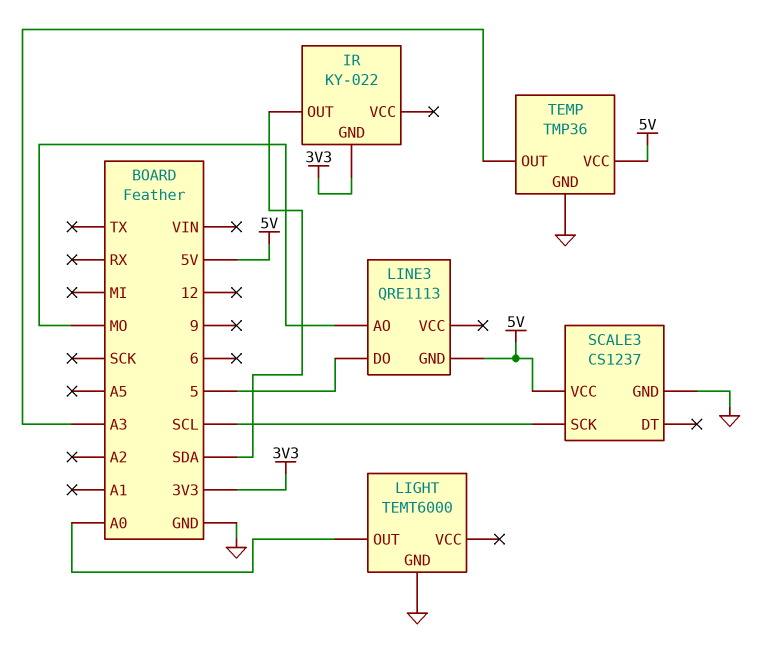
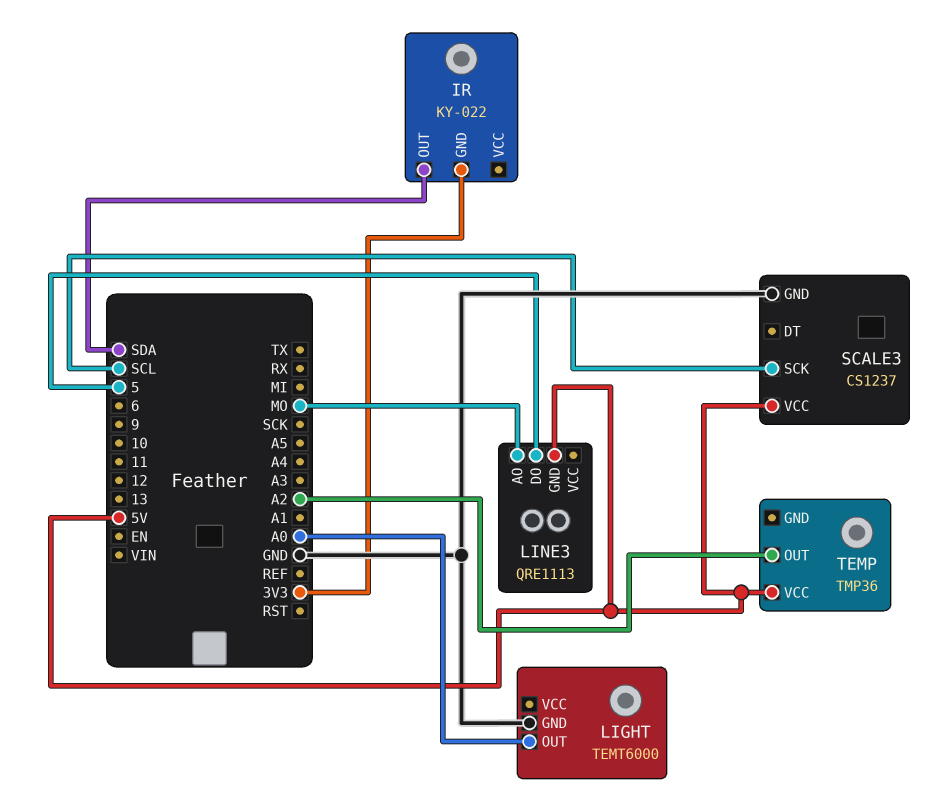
TEMP pin GND: GND -> none
TEMP pin OUT: A3 -> A2

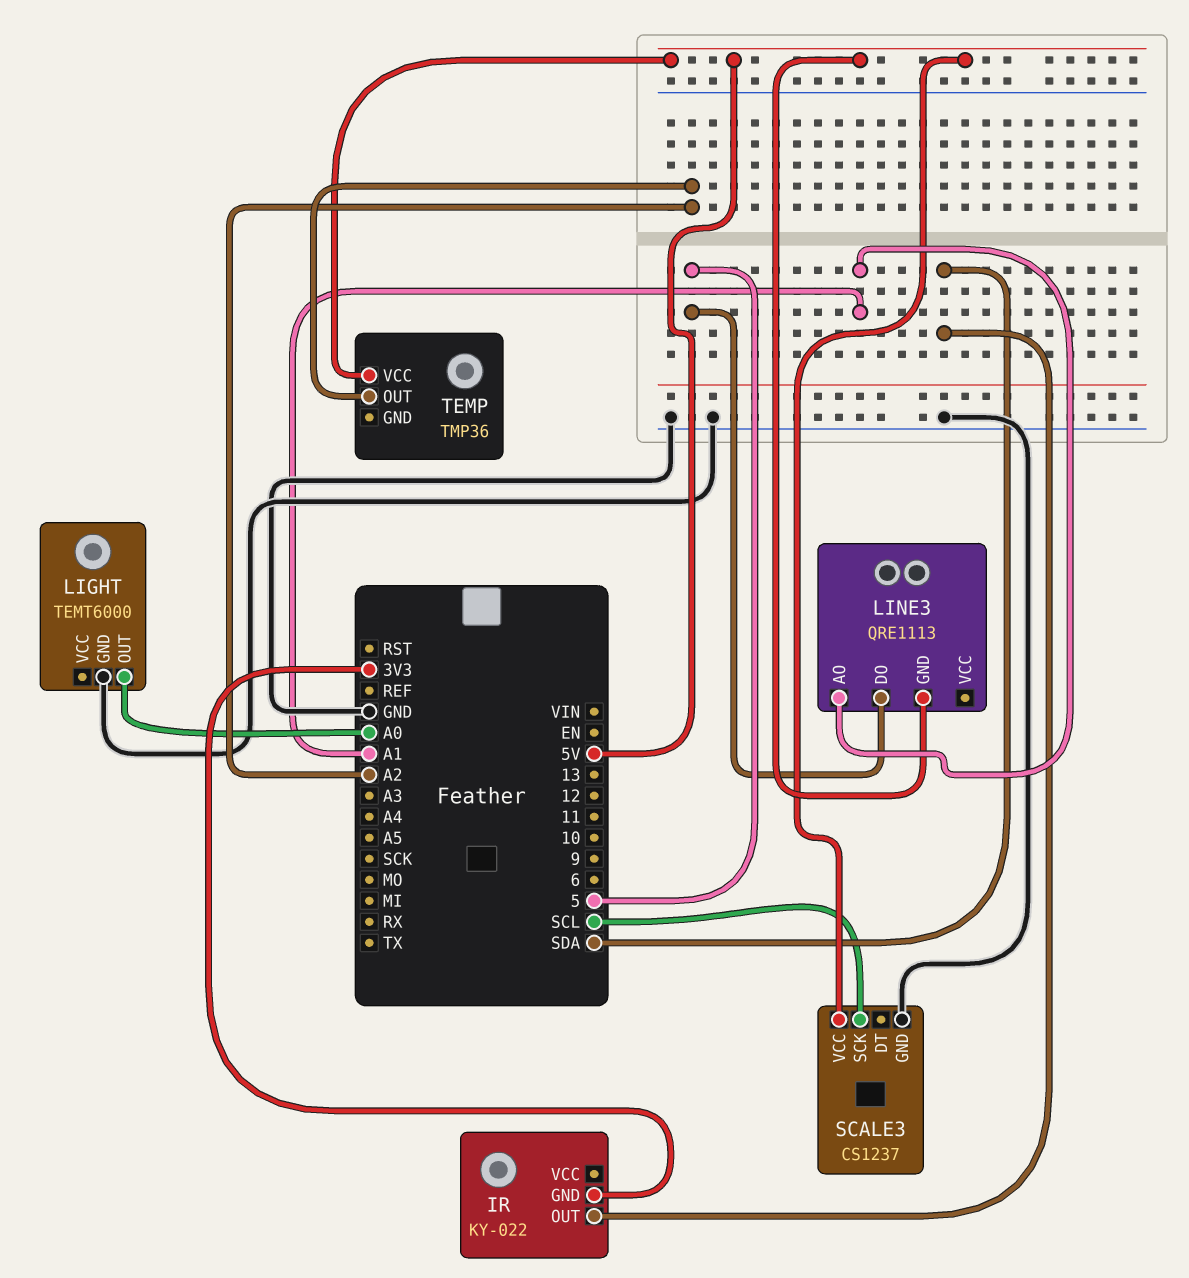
LINE3 pin AO: MO -> A1

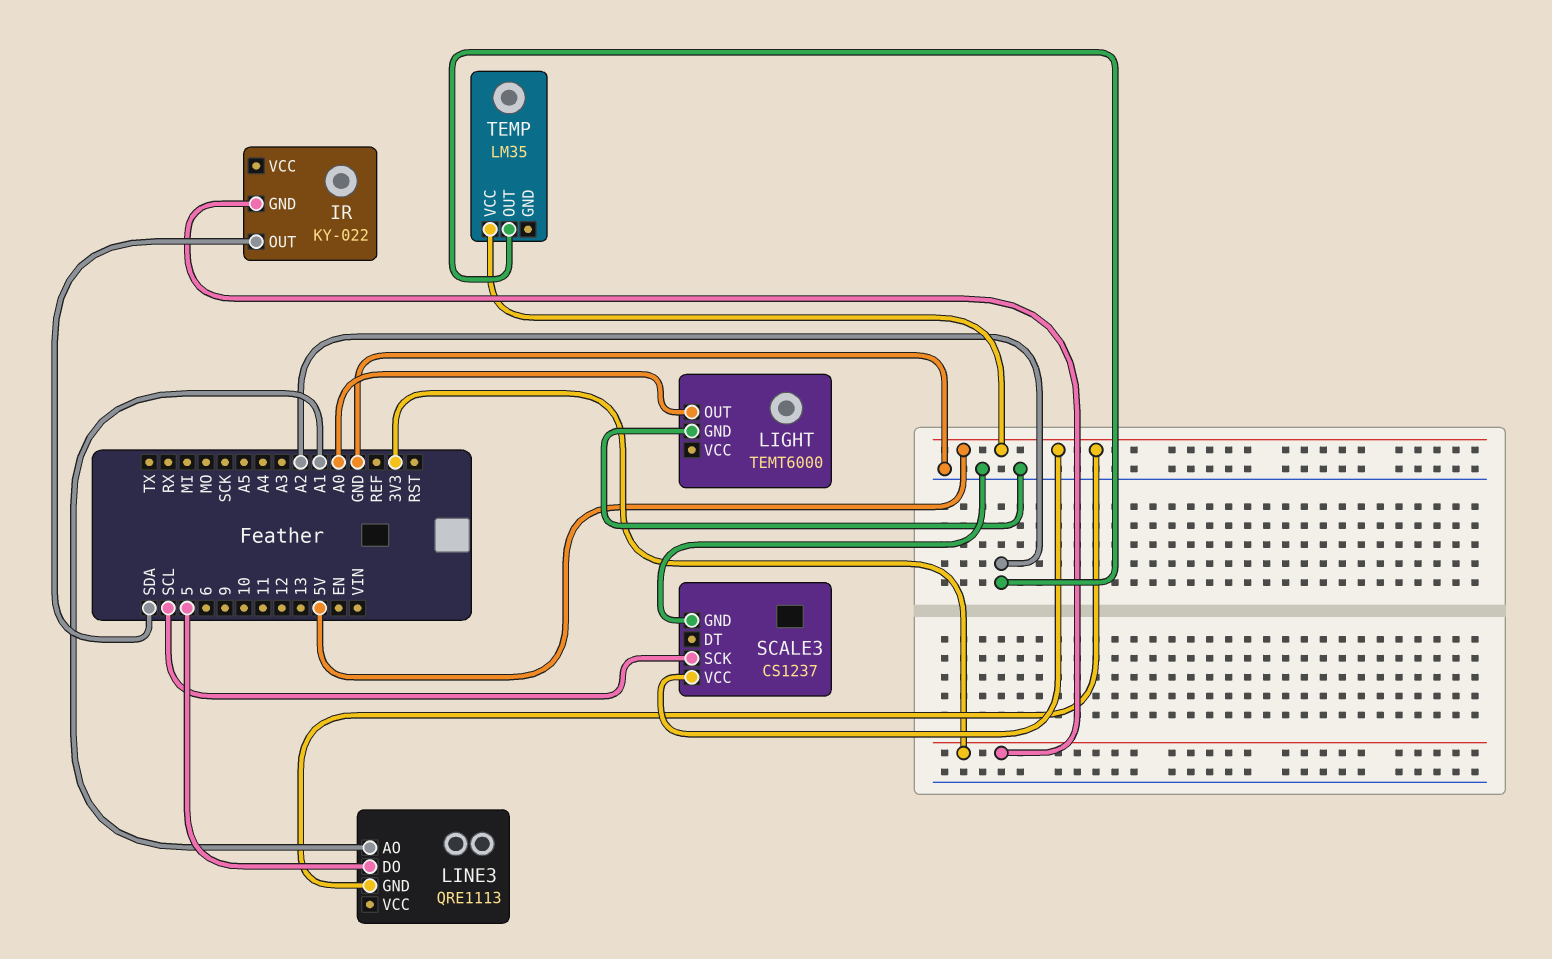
TEMP: TMP36 -> LM35

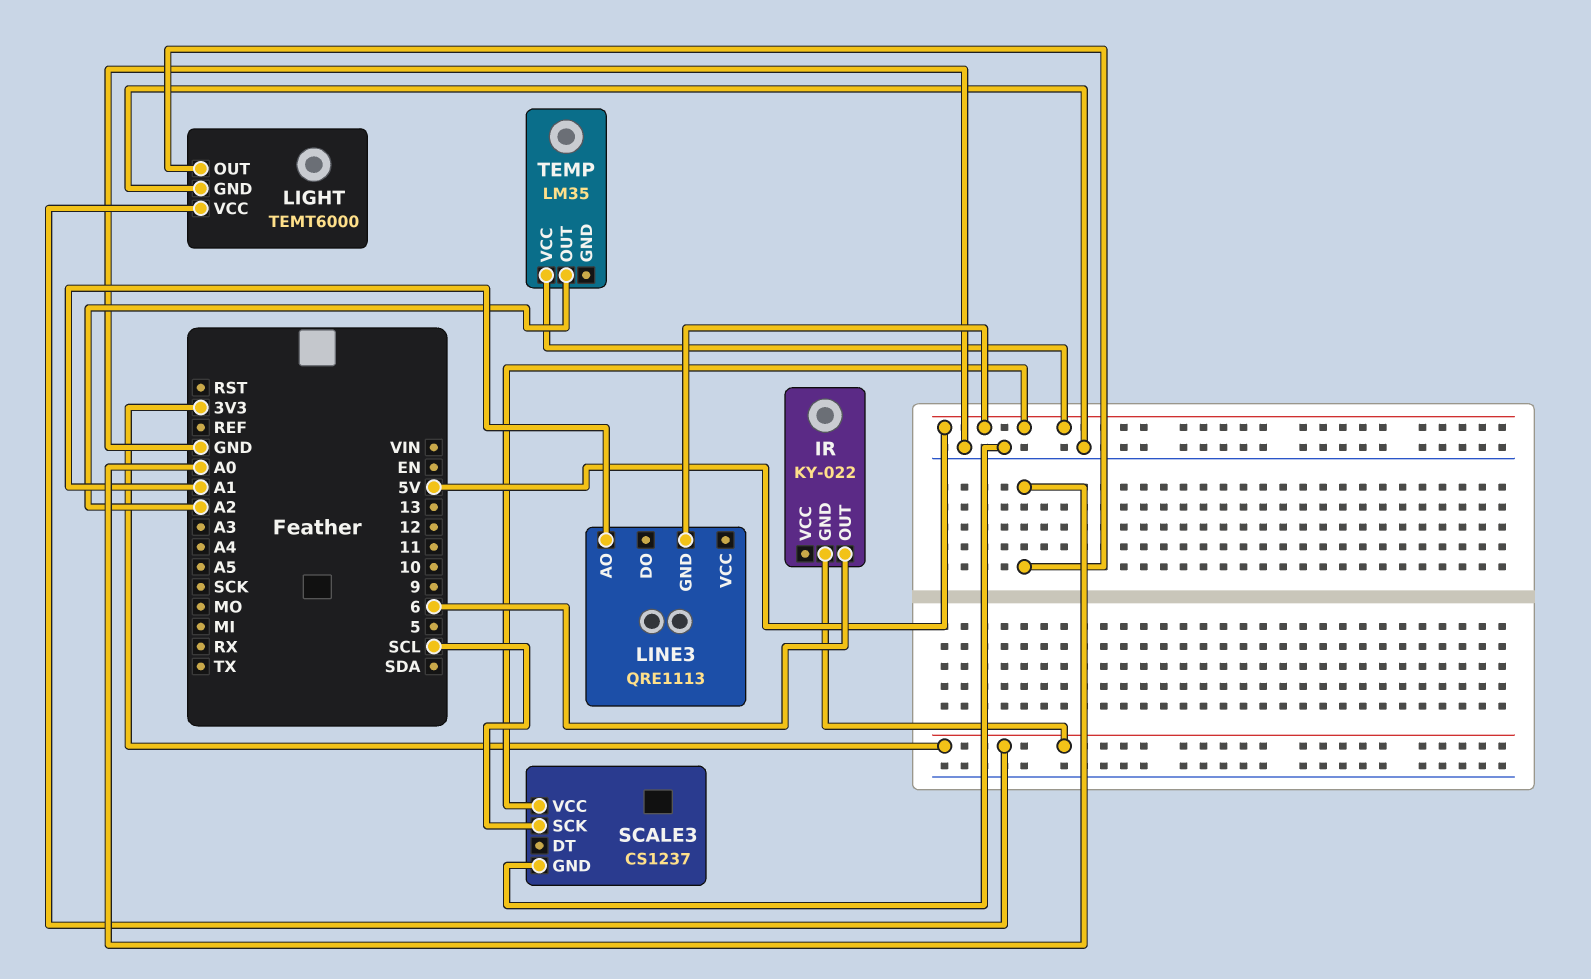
IR pin OUT: SDA -> 6
LIGHT pin VCC: none -> 3V3
LINE3 pin DO: 5 -> none

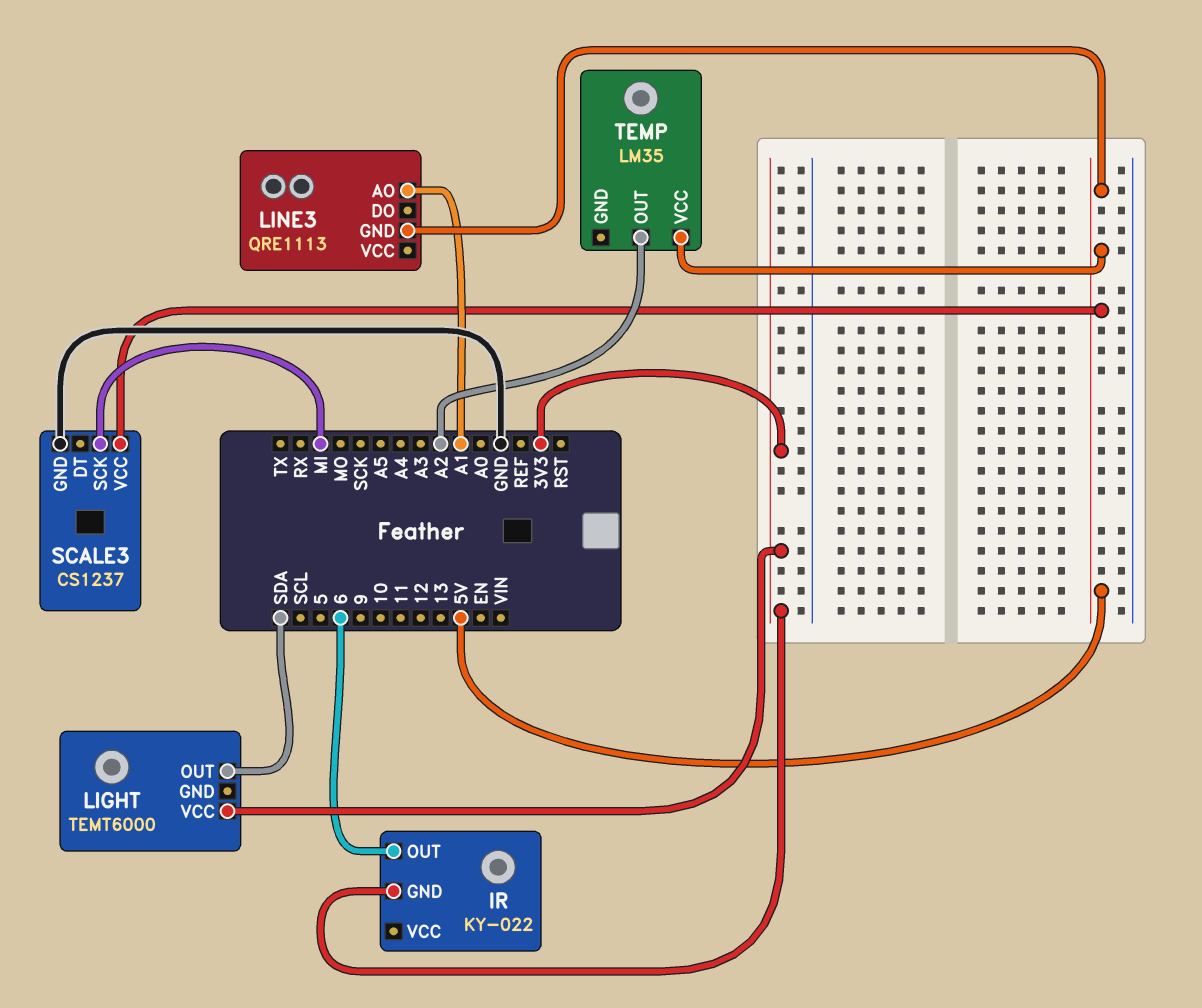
LIGHT pin GND: GND -> none
LIGHT pin OUT: A0 -> SDA
SCALE3 pin SCK: SCL -> MI

